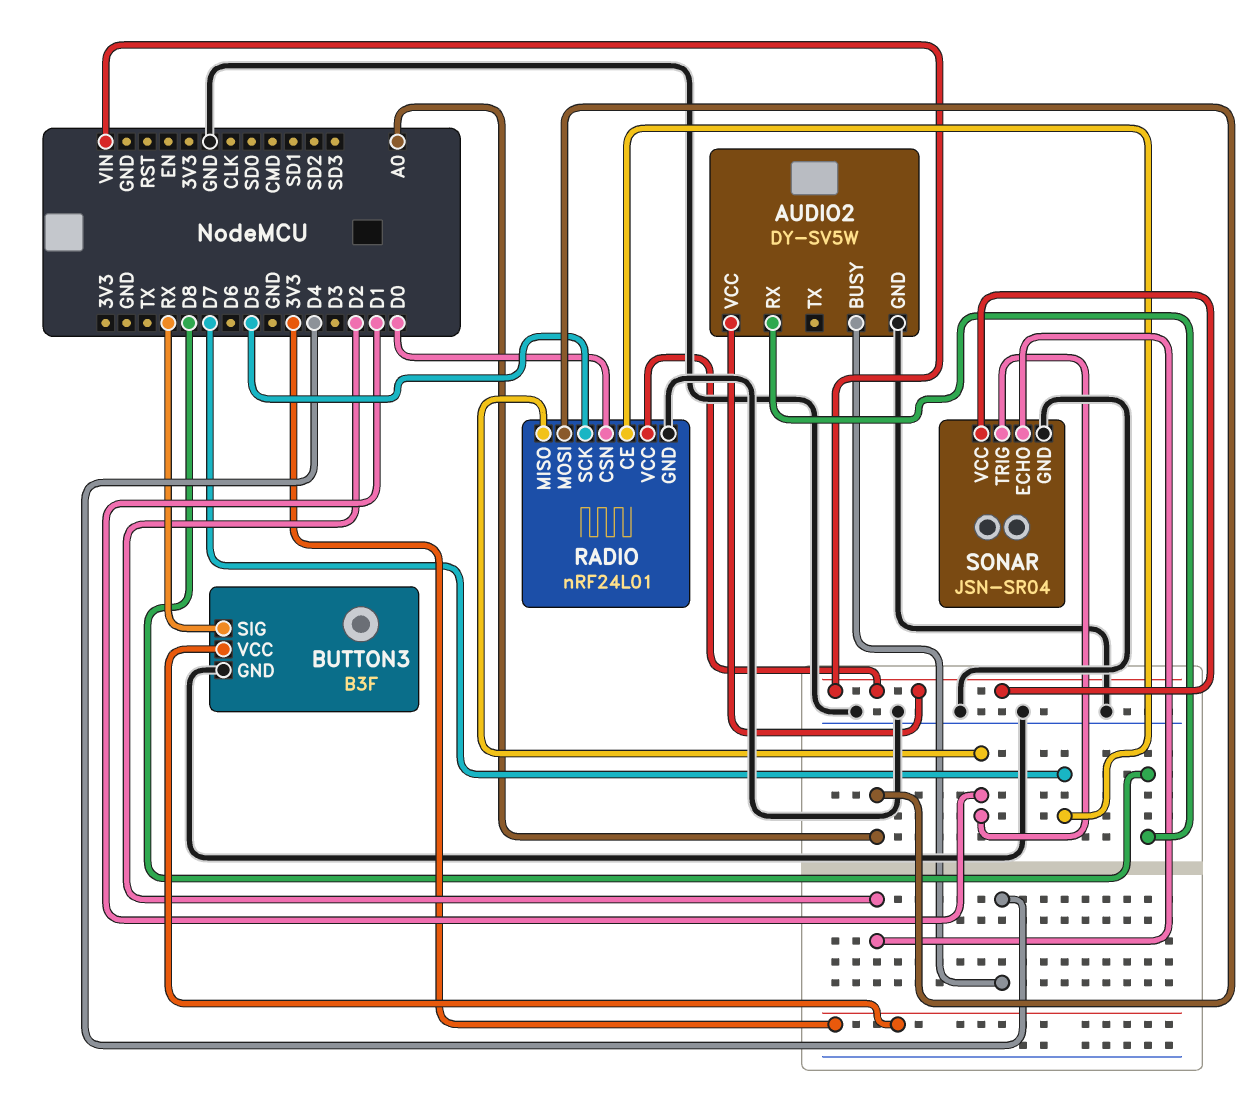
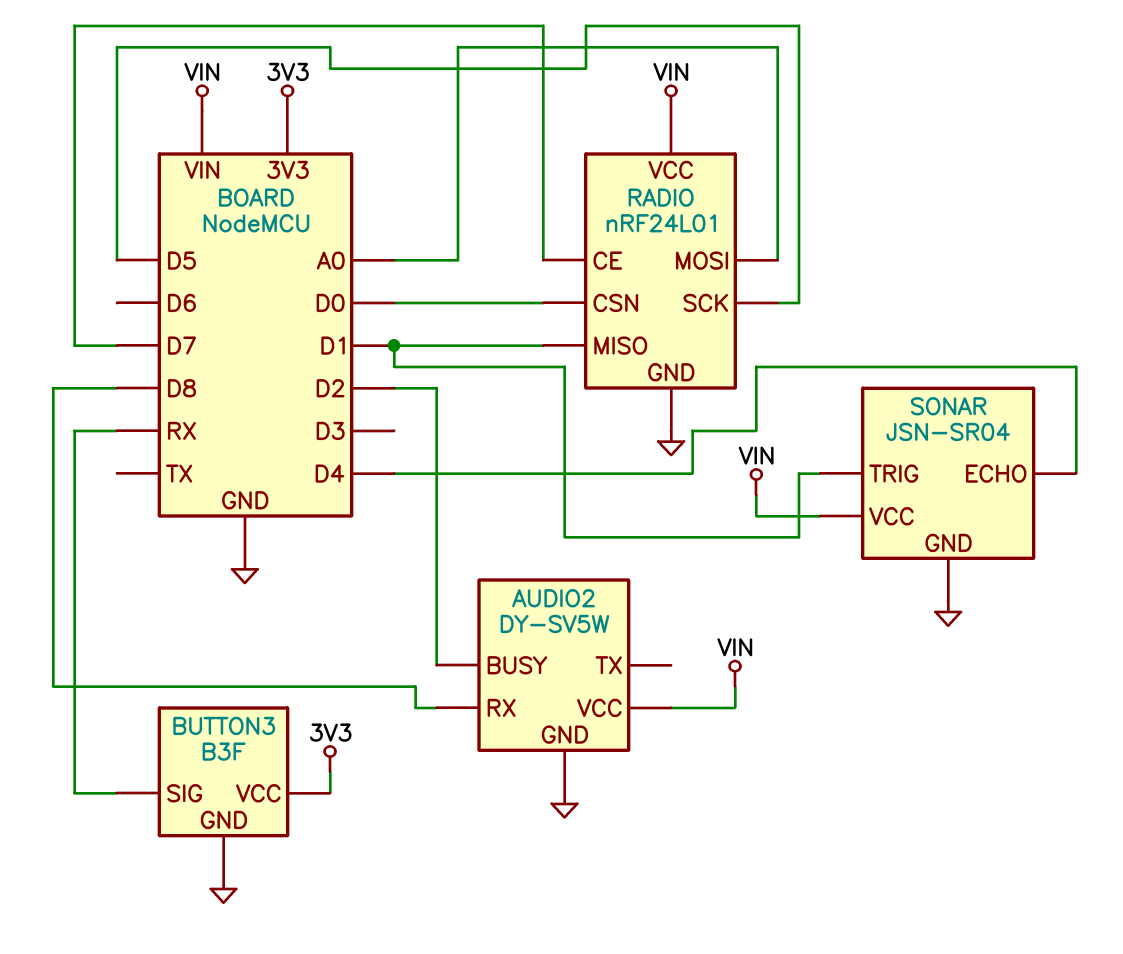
AUDIO2 pin BUSY: D4 -> D2
SONAR pin ECHO: D2 -> D4

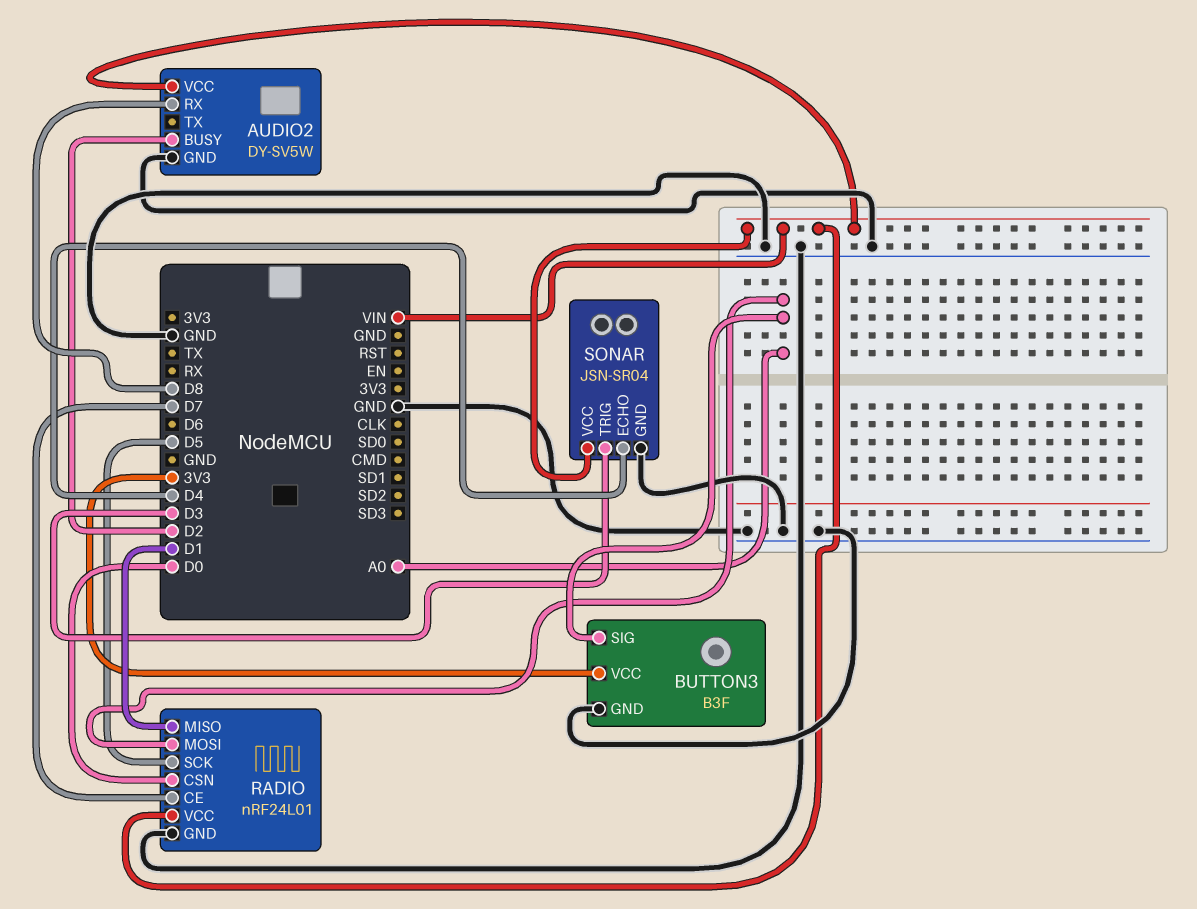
BUTTON3 pin SIG: RX -> A0
SONAR pin TRIG: D1 -> D3

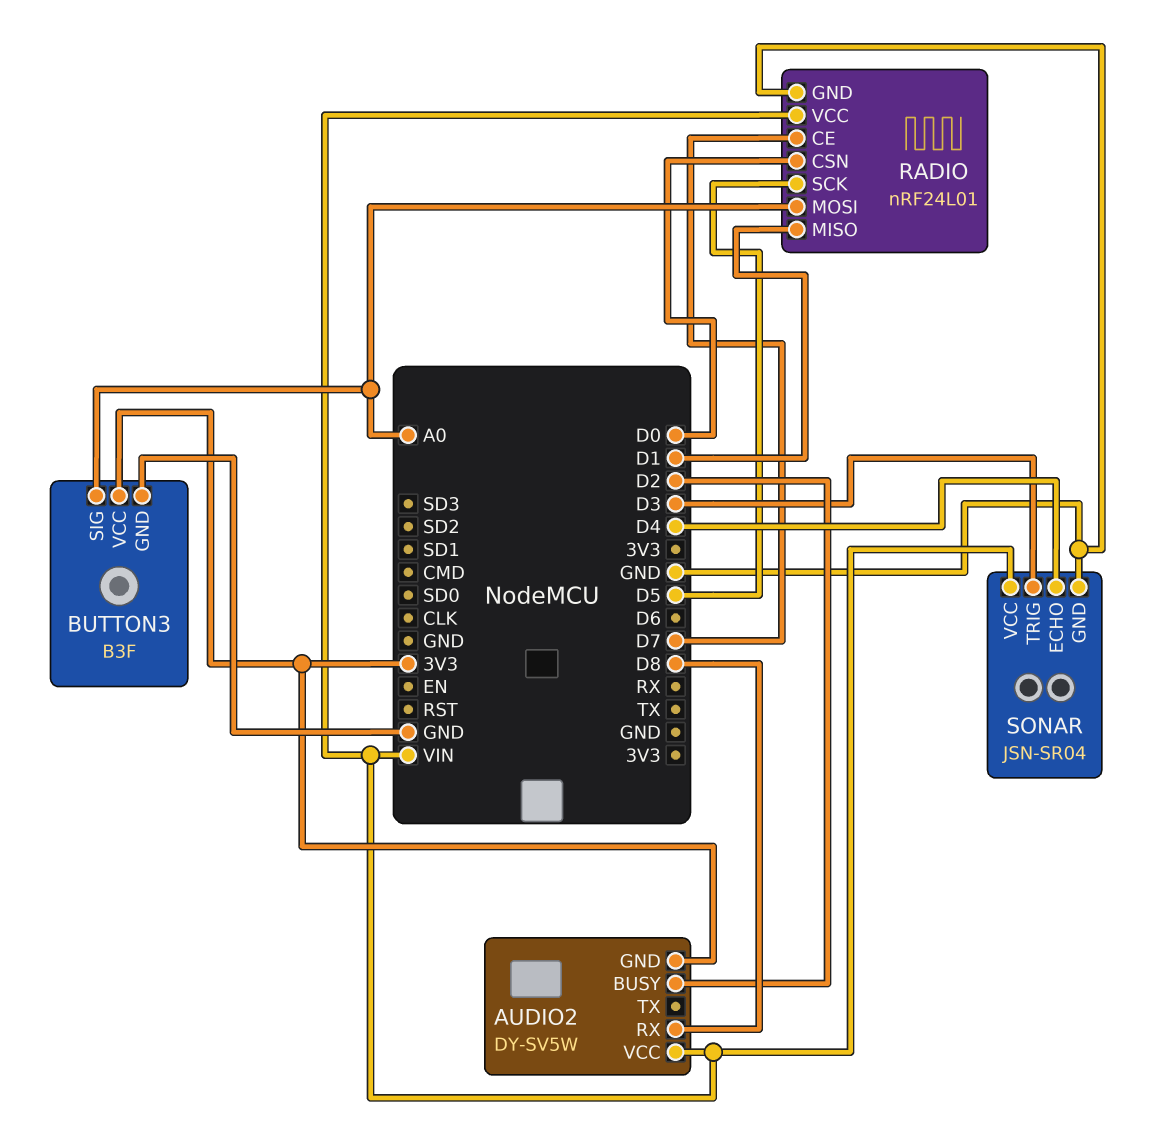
AUDIO2 pin GND: GND -> 3V3

